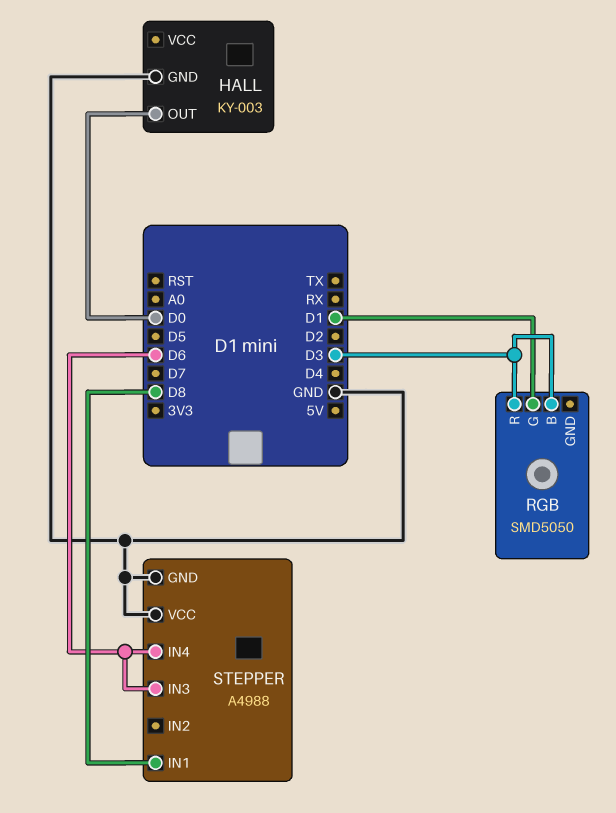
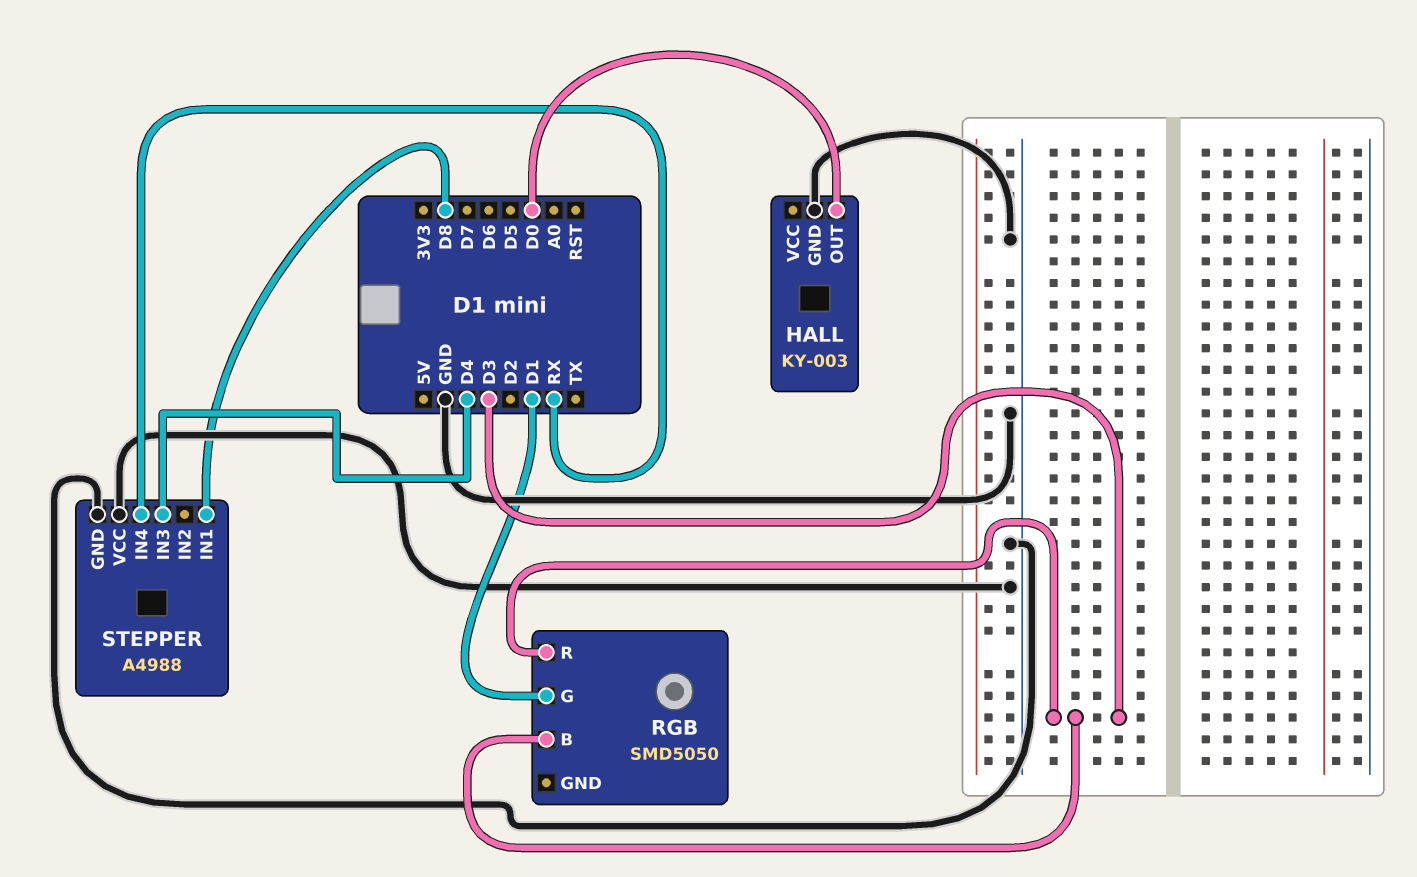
STEPPER pin IN3: D6 -> D4
STEPPER pin IN4: D6 -> RX

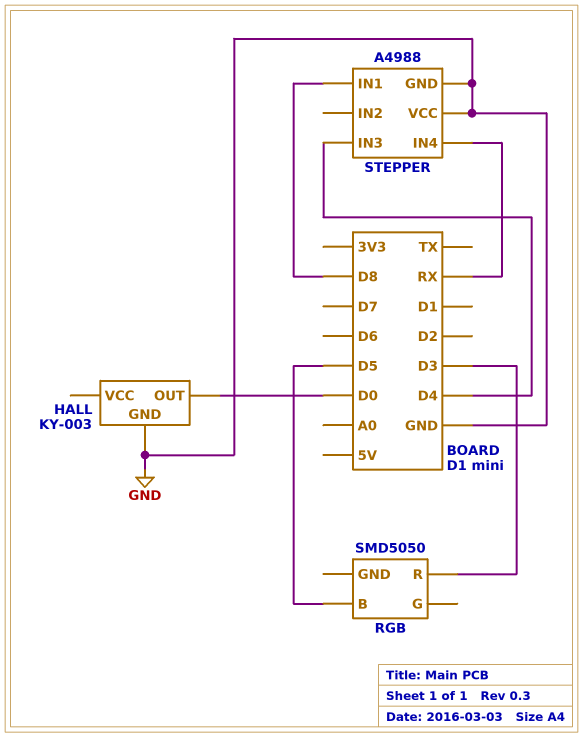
RGB pin B: D3 -> D5
RGB pin G: D1 -> none

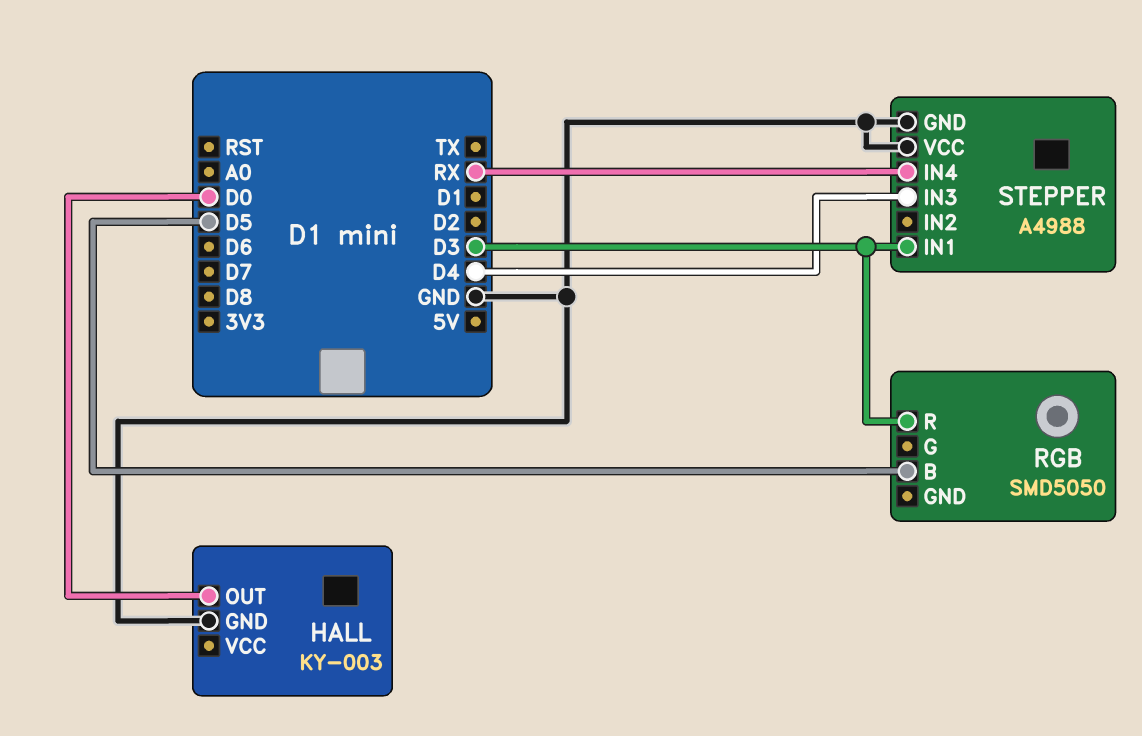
STEPPER pin IN1: D8 -> D3

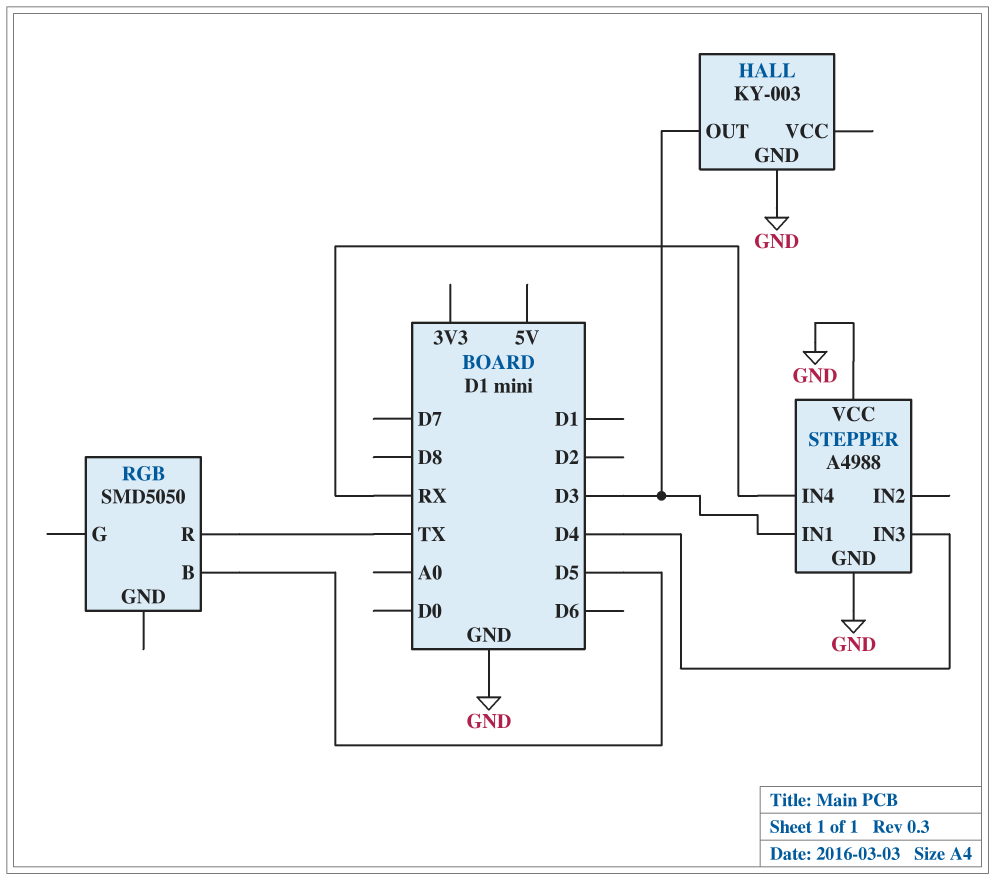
HALL pin OUT: D0 -> D3
RGB pin R: D3 -> TX

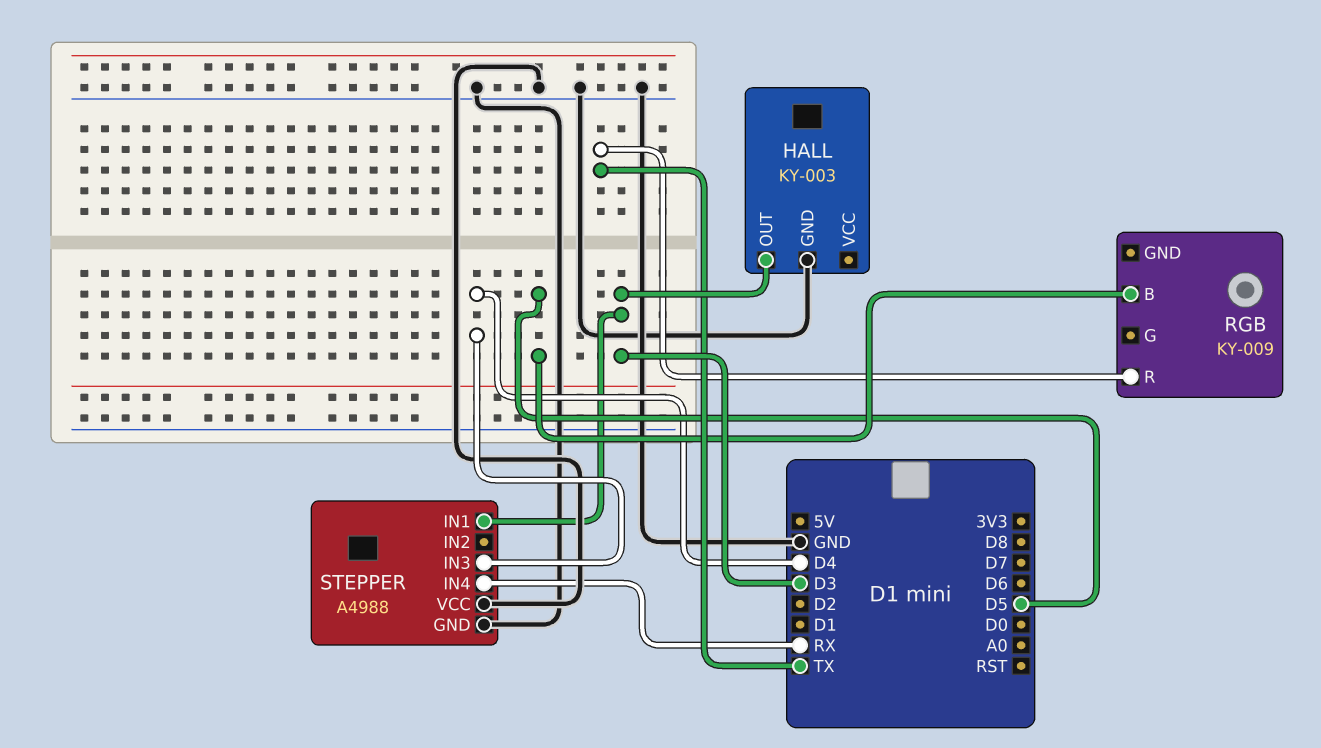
RGB: SMD5050 -> KY-009

